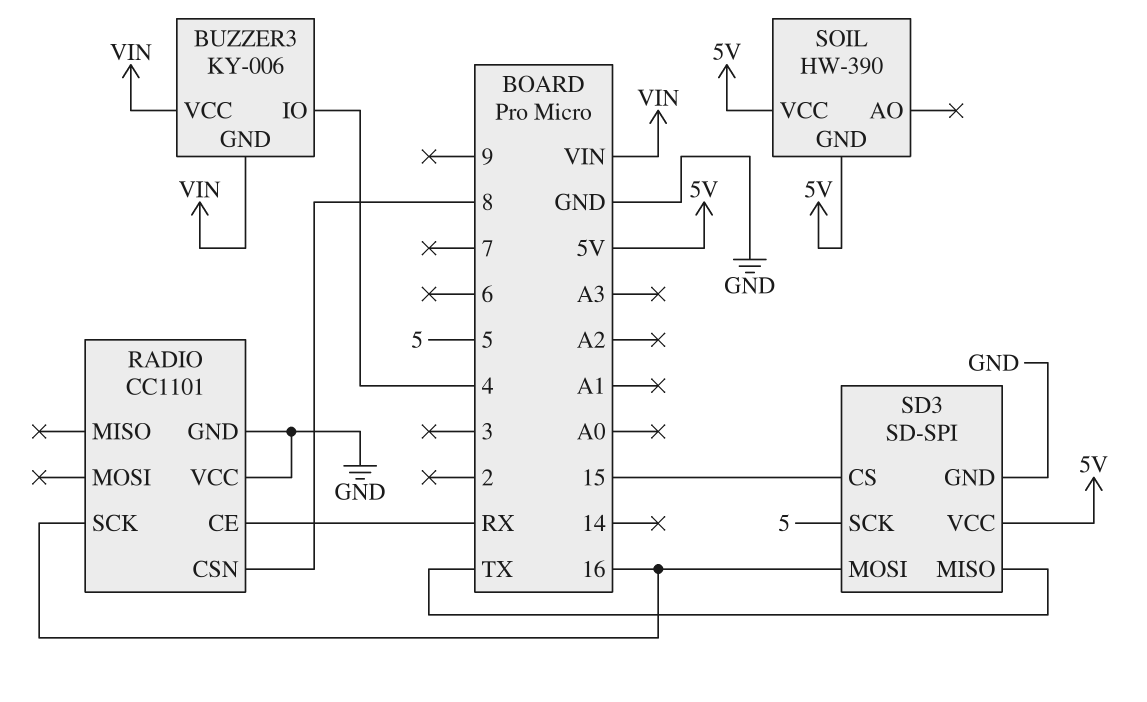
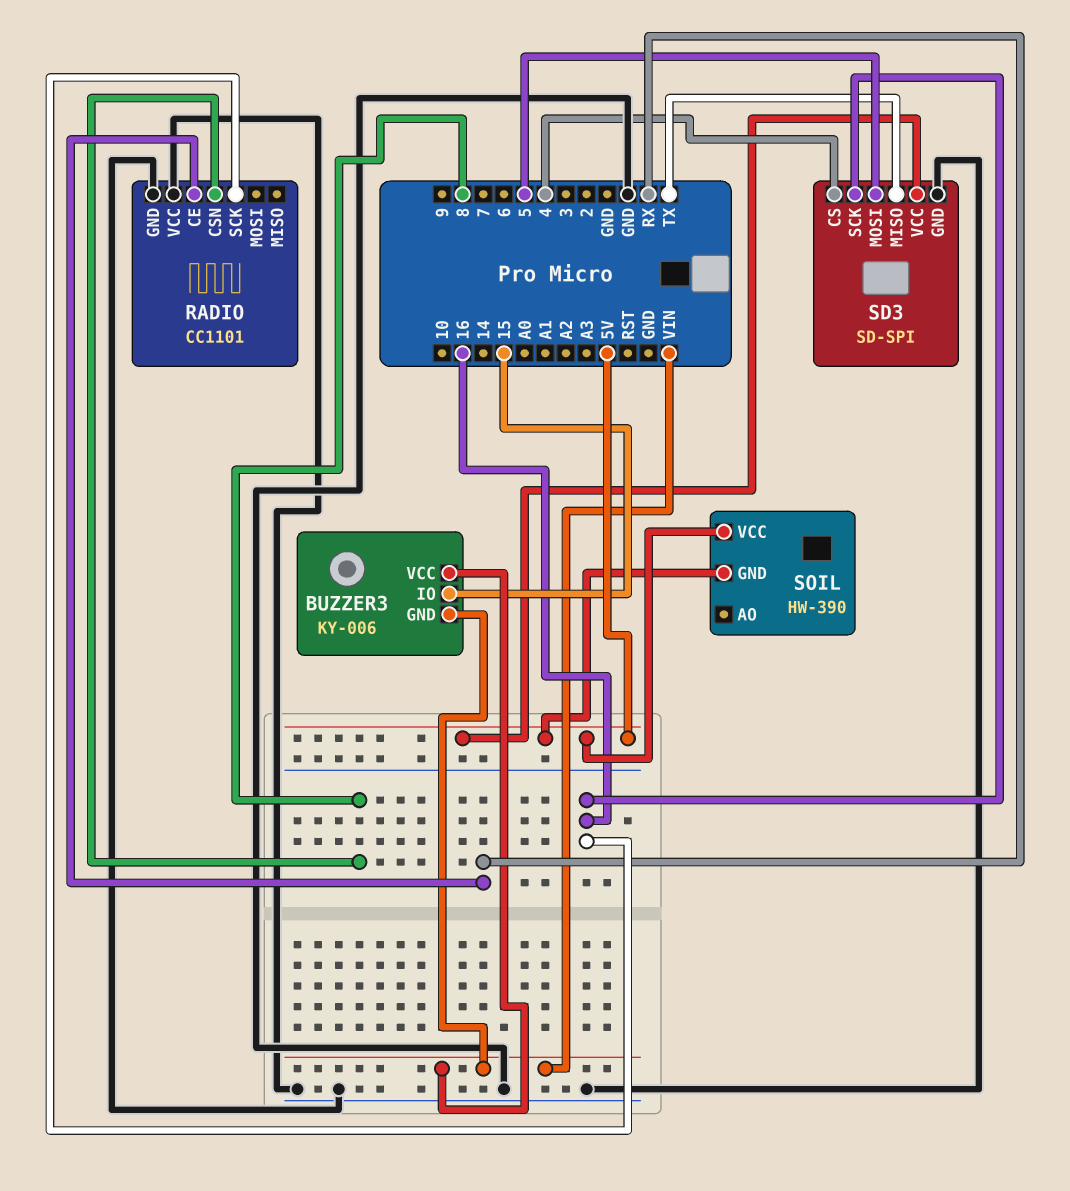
BUZZER3 pin IO: 4 -> 15
SD3 pin CS: 15 -> 4
SD3 pin MOSI: 16 -> 5
SD3 pin SCK: 5 -> 16

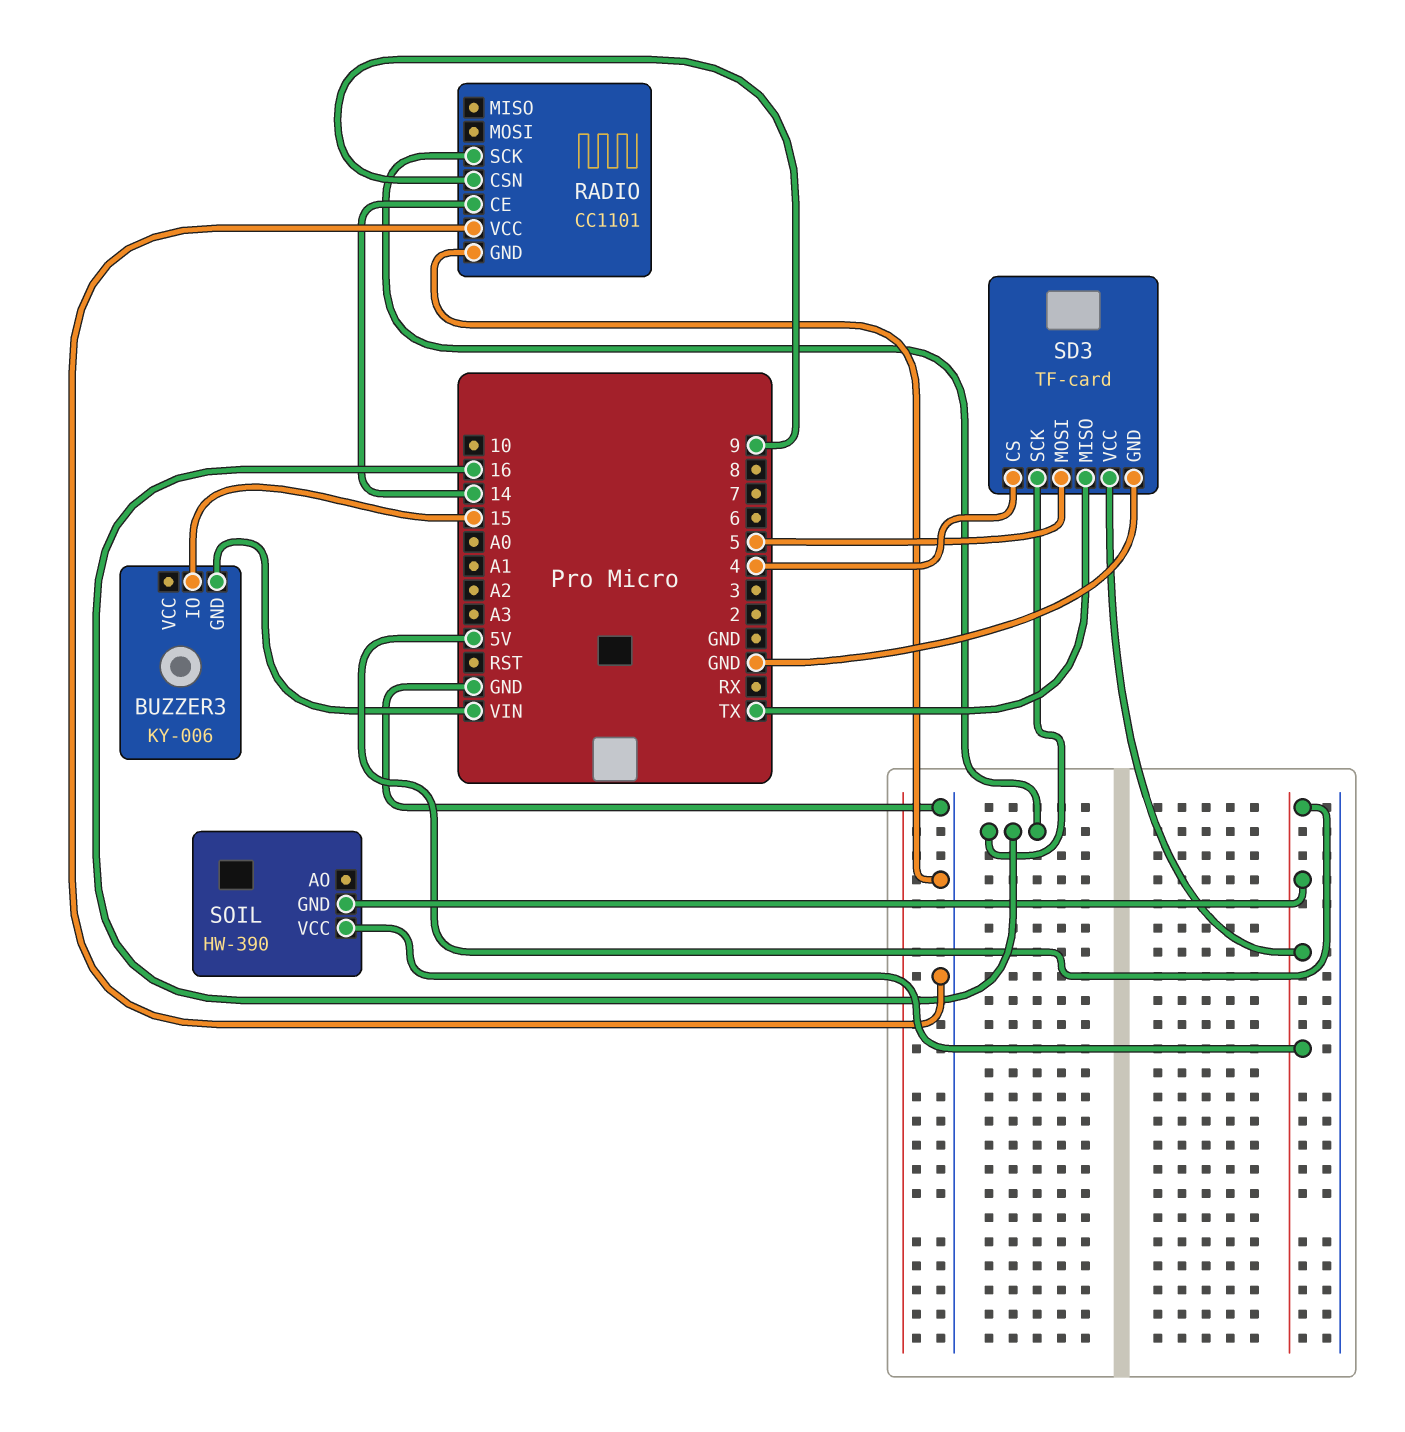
BUZZER3 pin VCC: VIN -> none
RADIO pin CE: RX -> 14
RADIO pin CSN: 8 -> 9
SD3: SD-SPI -> TF-card

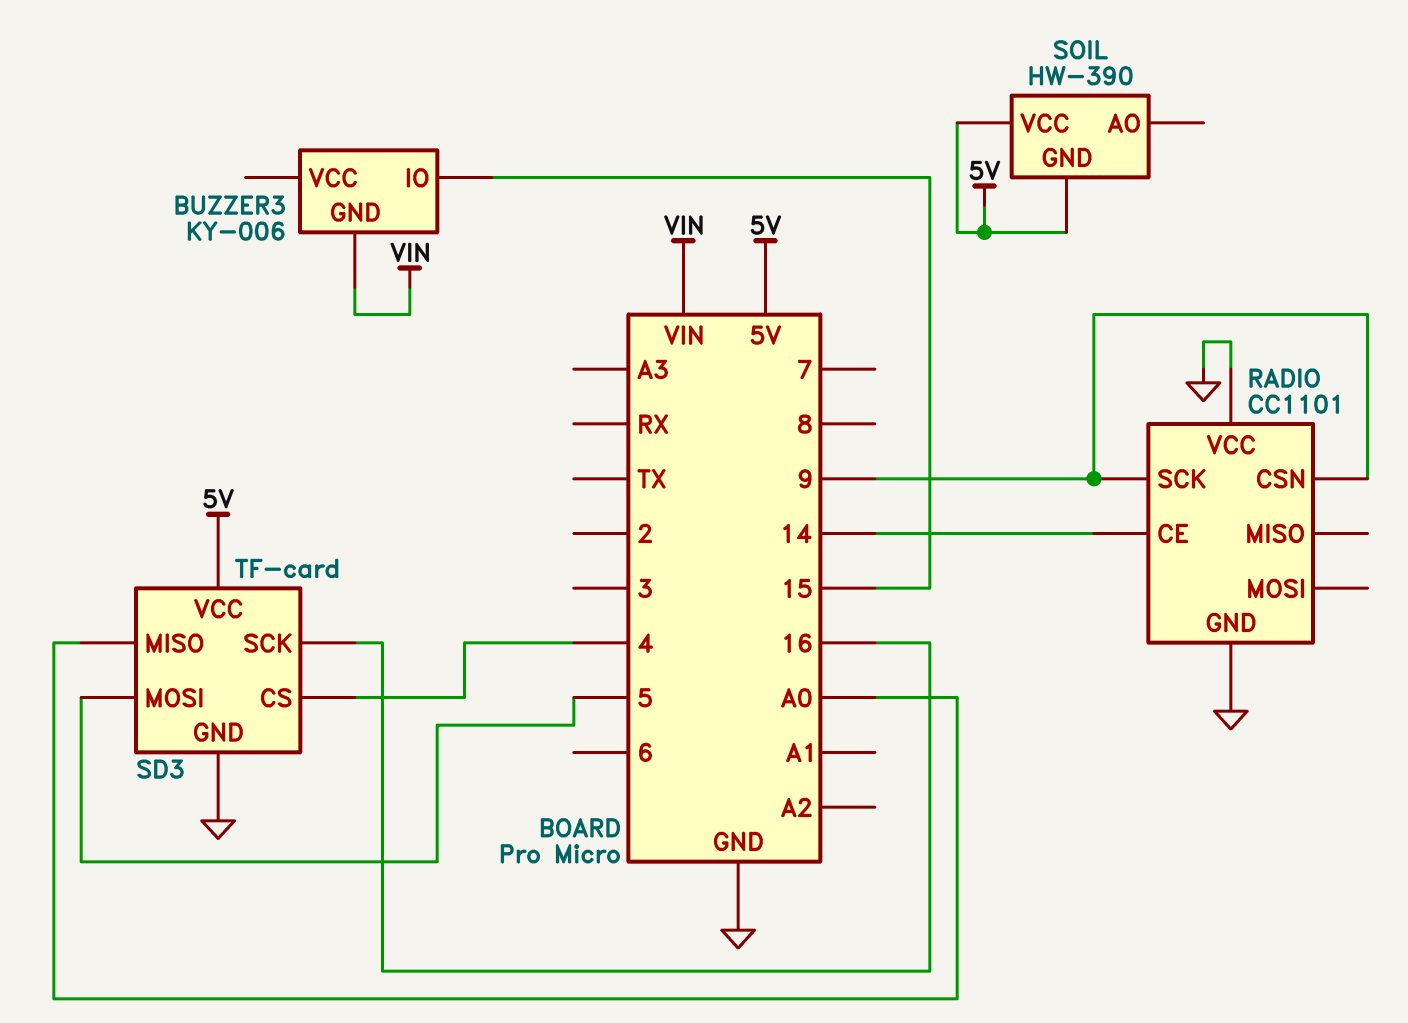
RADIO pin SCK: 16 -> 9
SD3 pin MISO: TX -> A0

